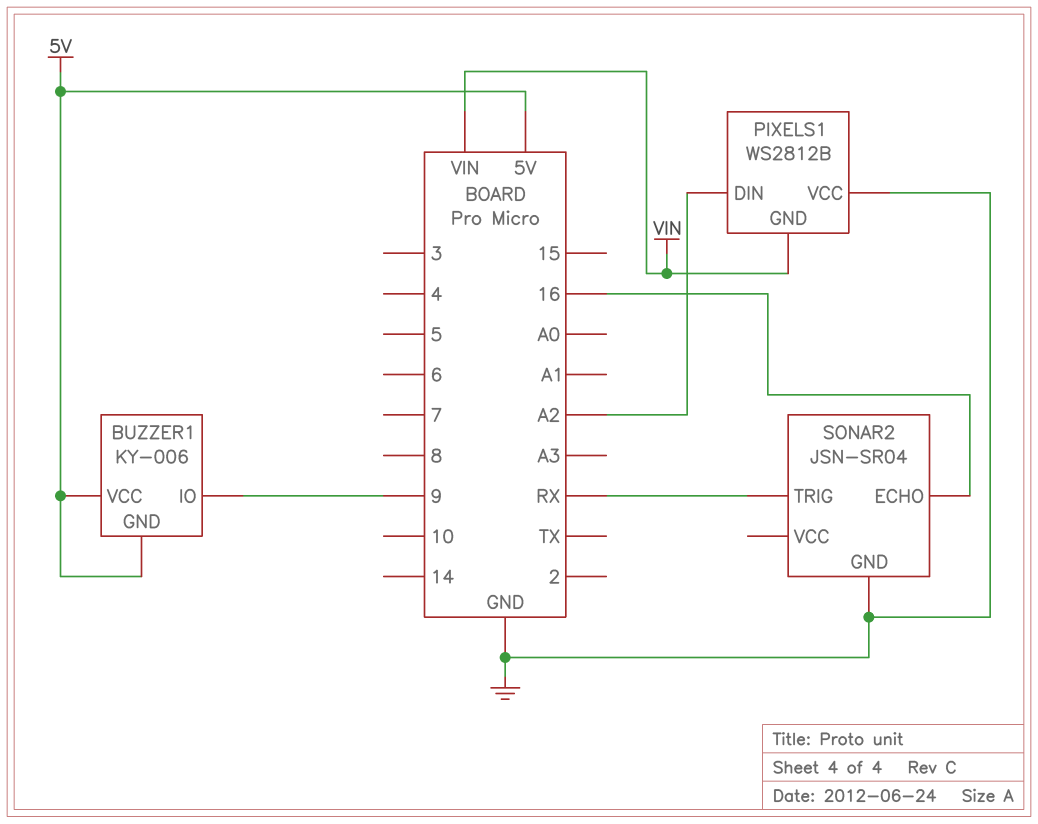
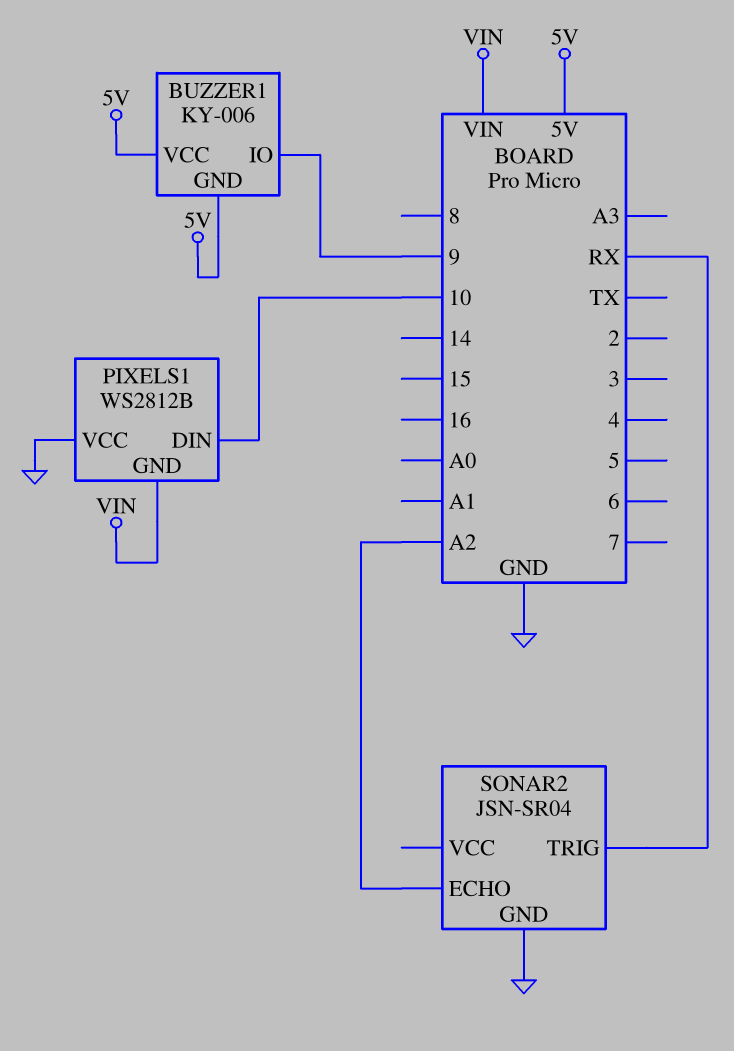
PIXELS1 pin DIN: A2 -> 10
SONAR2 pin ECHO: 16 -> A2

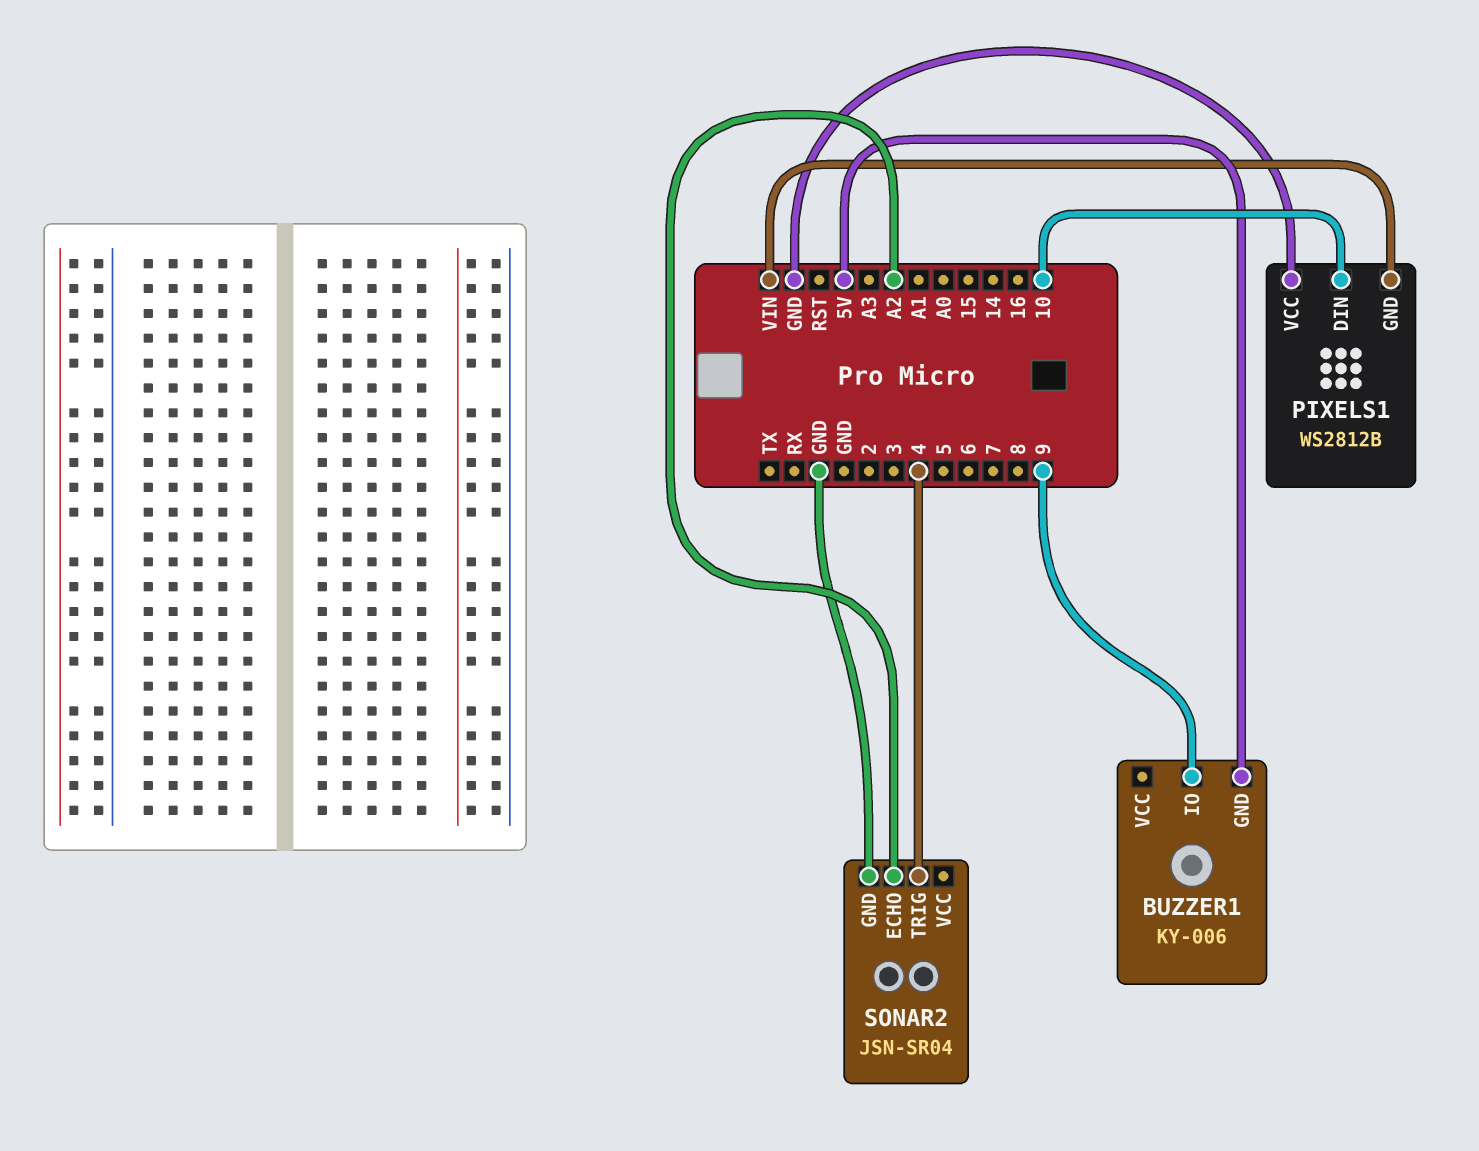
BUZZER1 pin VCC: 5V -> none
SONAR2 pin TRIG: RX -> 4

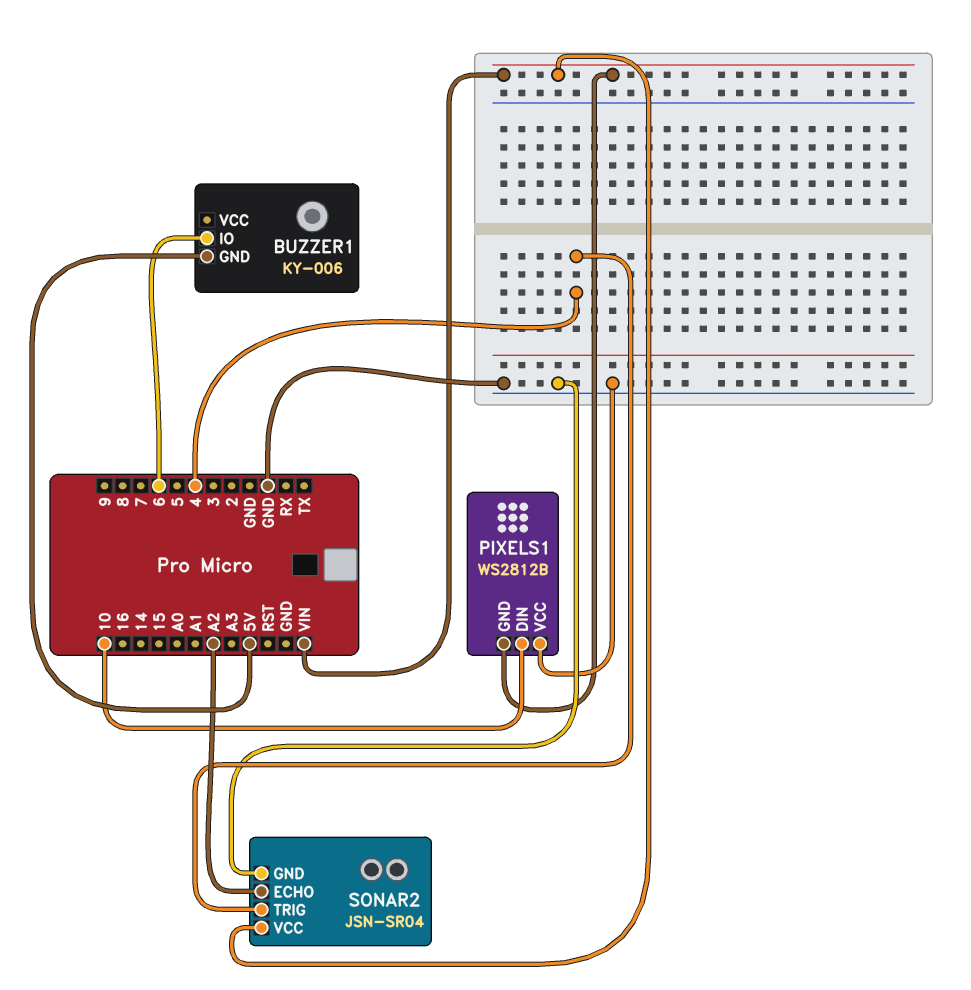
BUZZER1 pin IO: 9 -> 6
SONAR2 pin VCC: none -> VIN

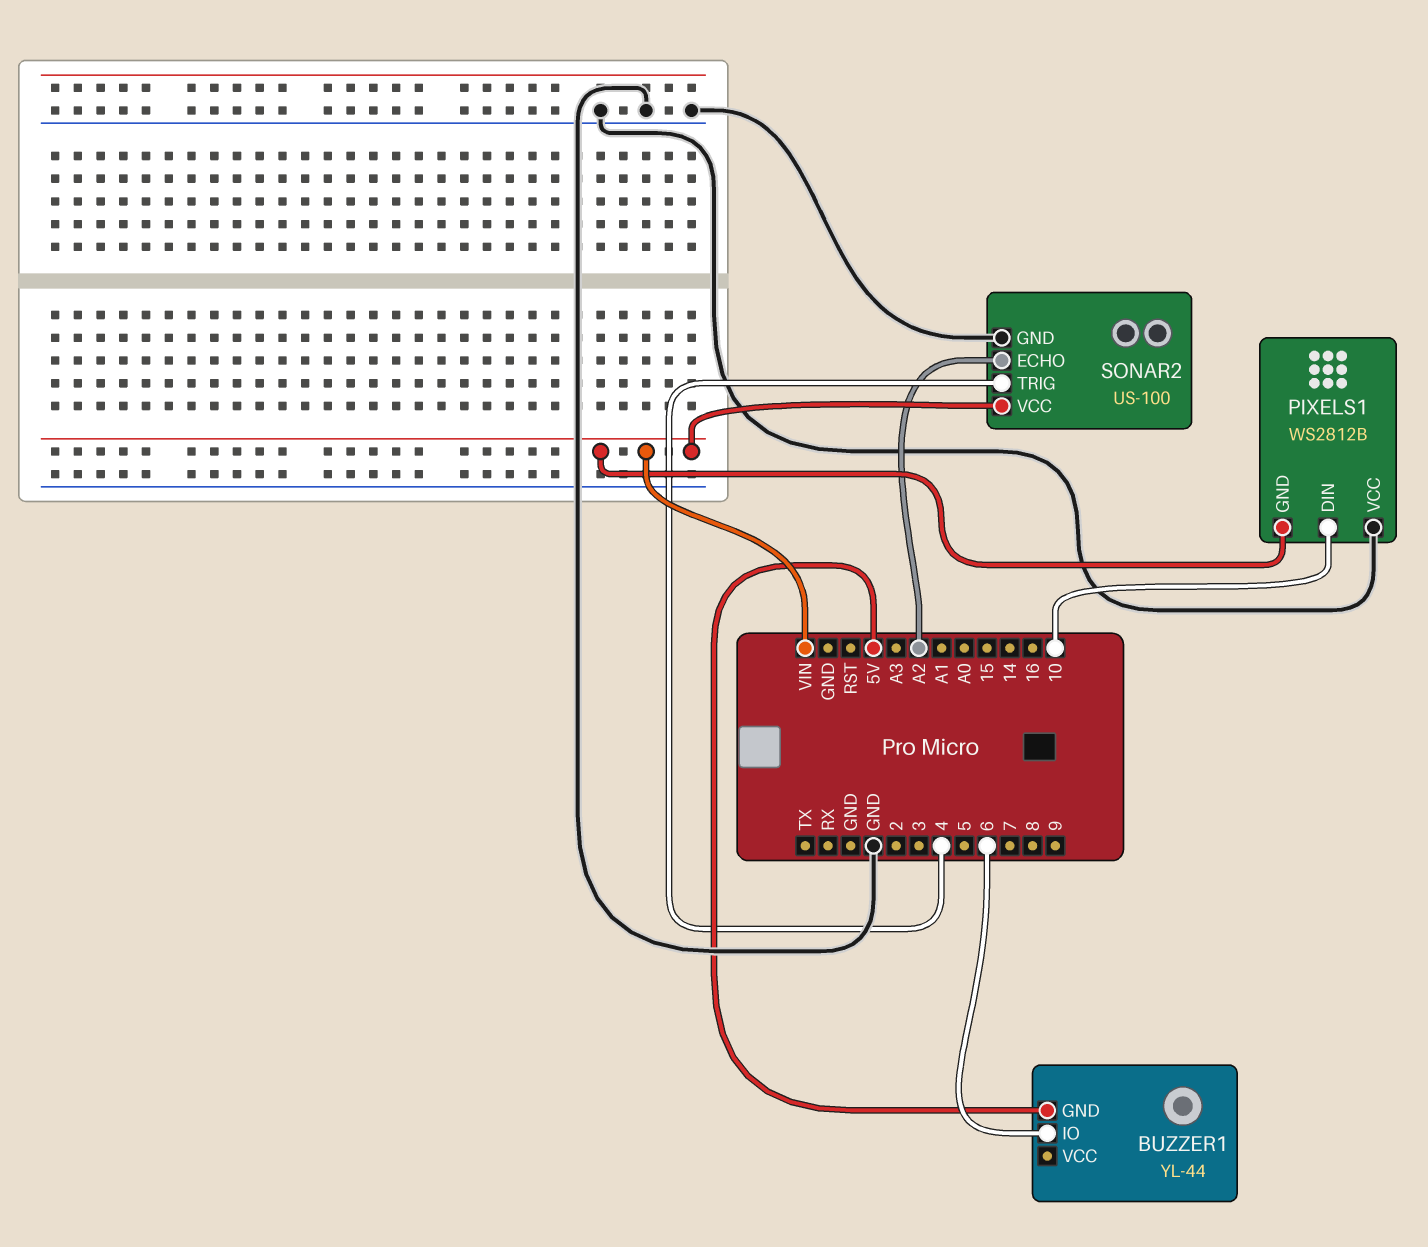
BUZZER1: KY-006 -> YL-44
SONAR2: JSN-SR04 -> US-100

